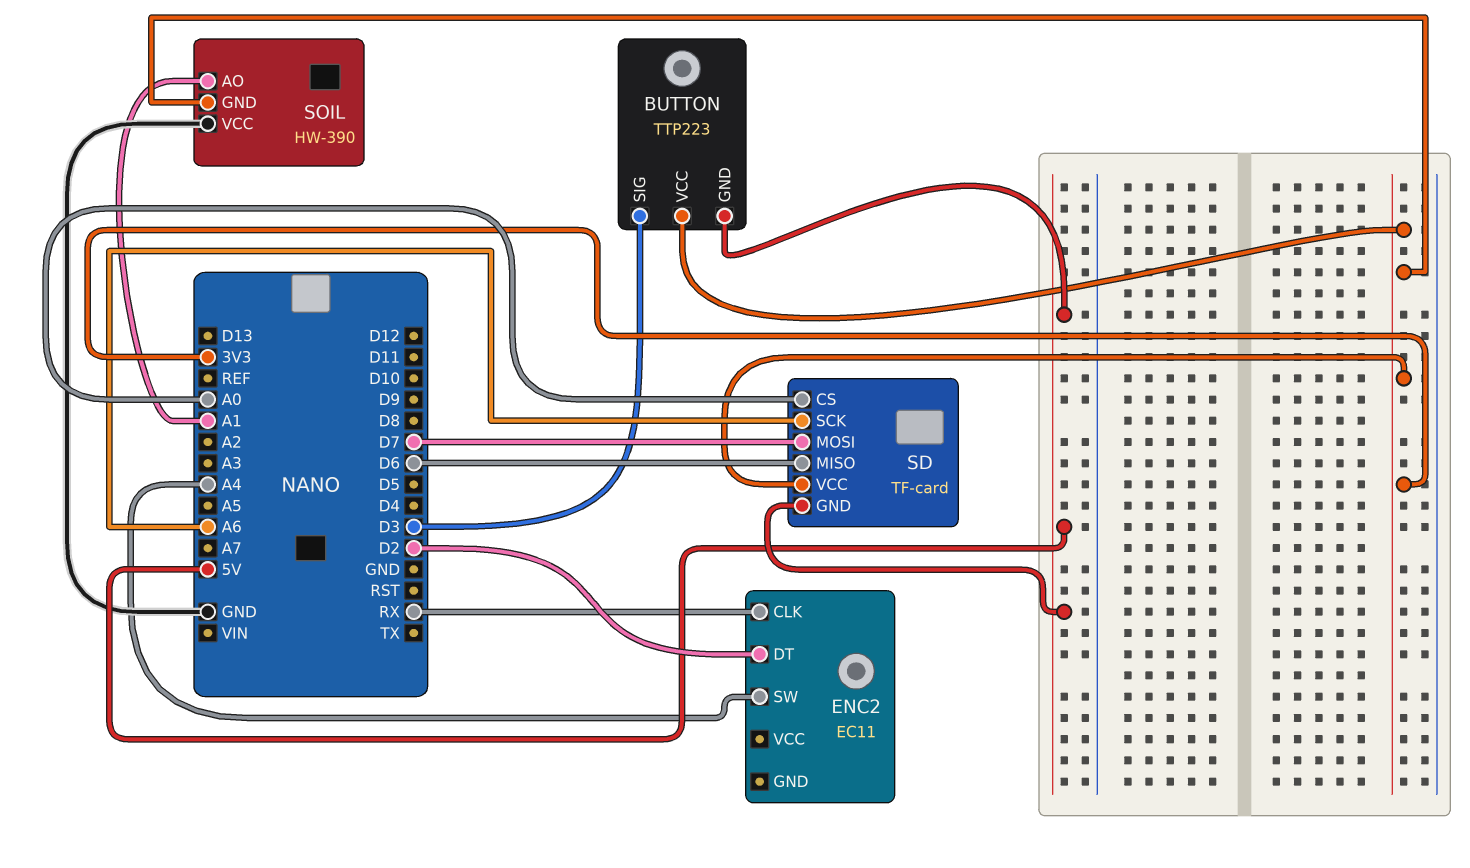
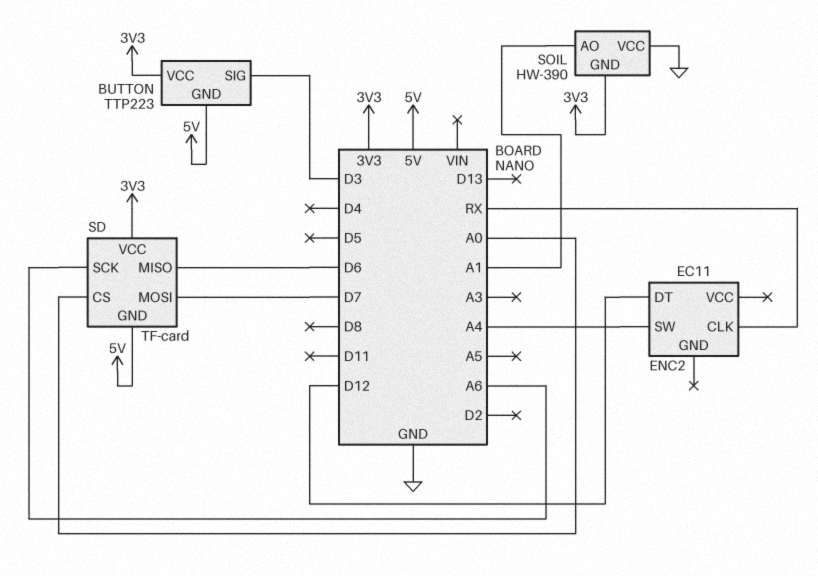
ENC2 pin DT: D2 -> D12

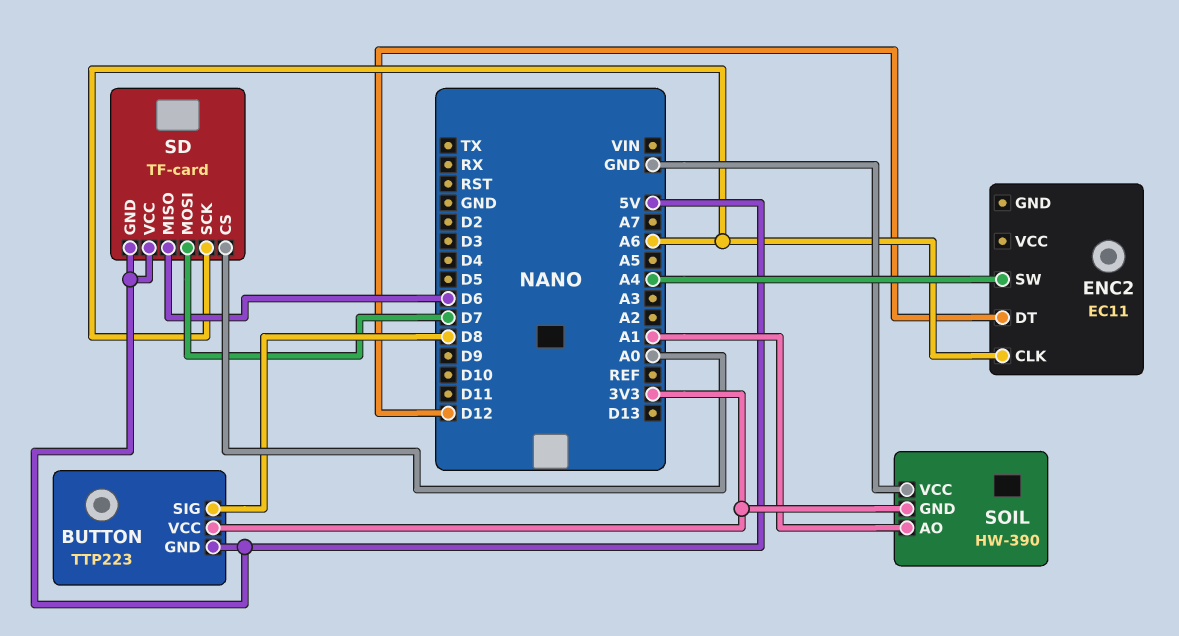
BUTTON pin SIG: D3 -> D8
ENC2 pin CLK: RX -> A6
SD pin VCC: 3V3 -> 5V

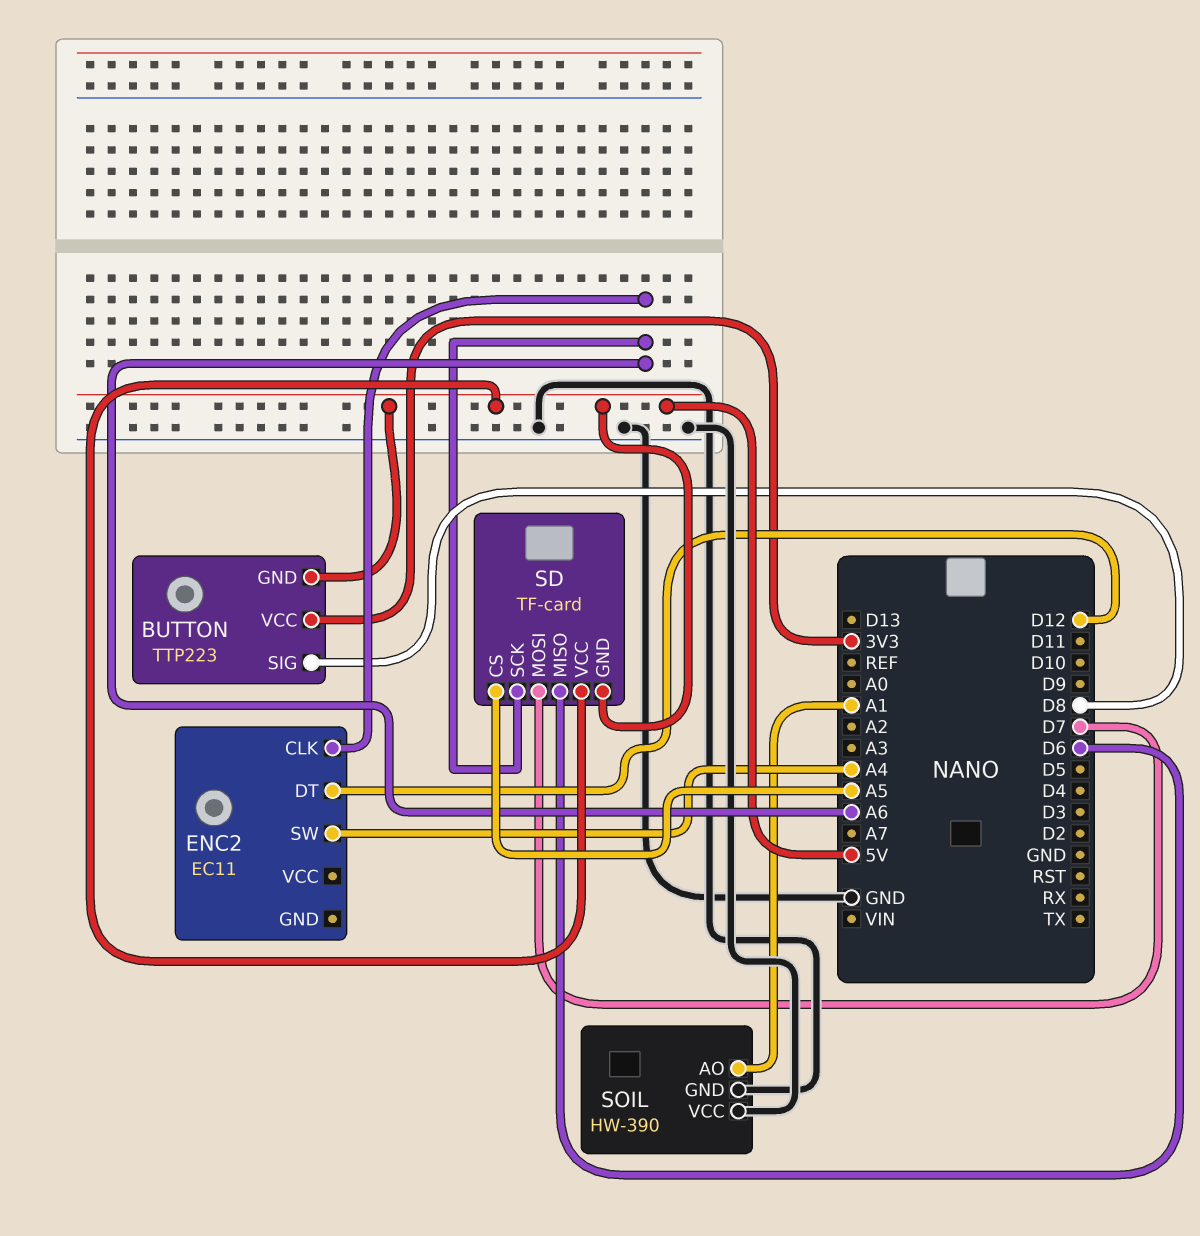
SD pin CS: A0 -> A5
SOIL pin GND: 3V3 -> GND

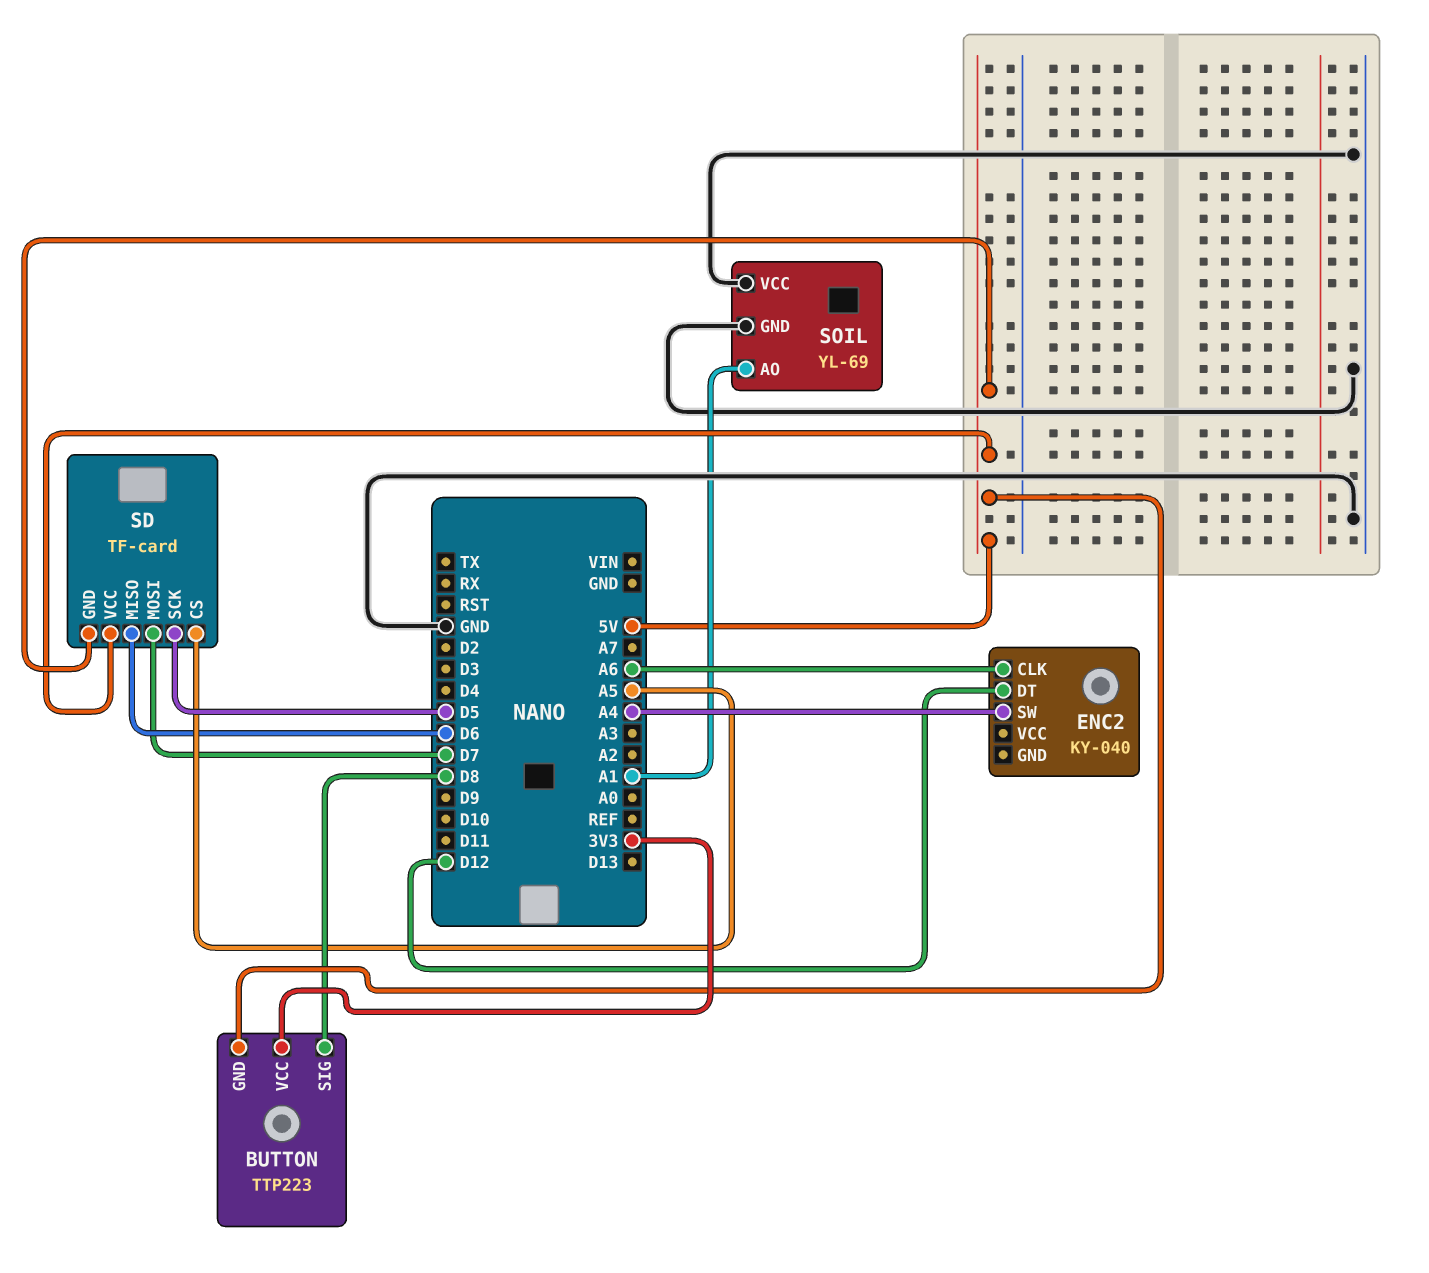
ENC2: EC11 -> KY-040
SD pin SCK: A6 -> D5
SOIL: HW-390 -> YL-69

